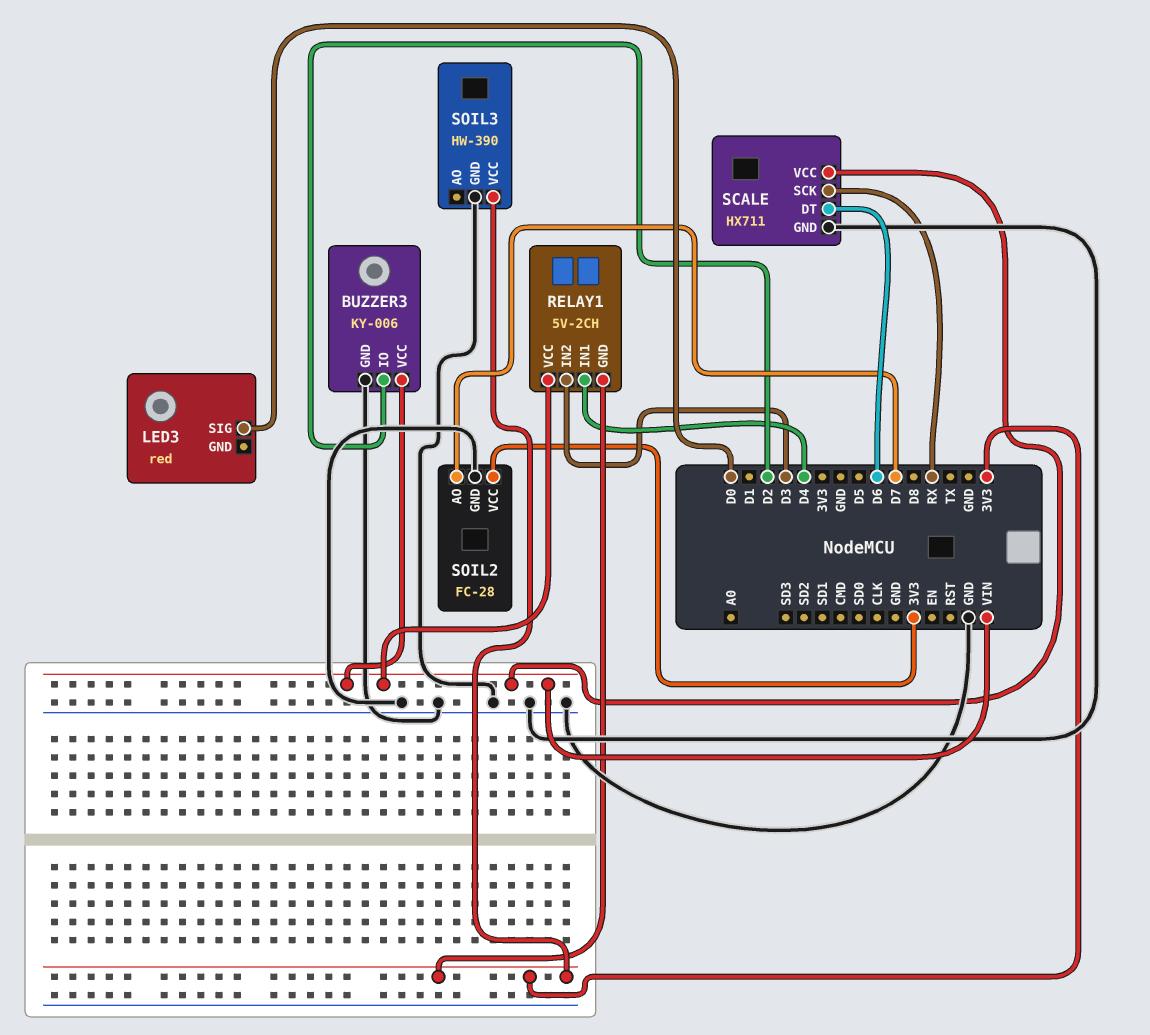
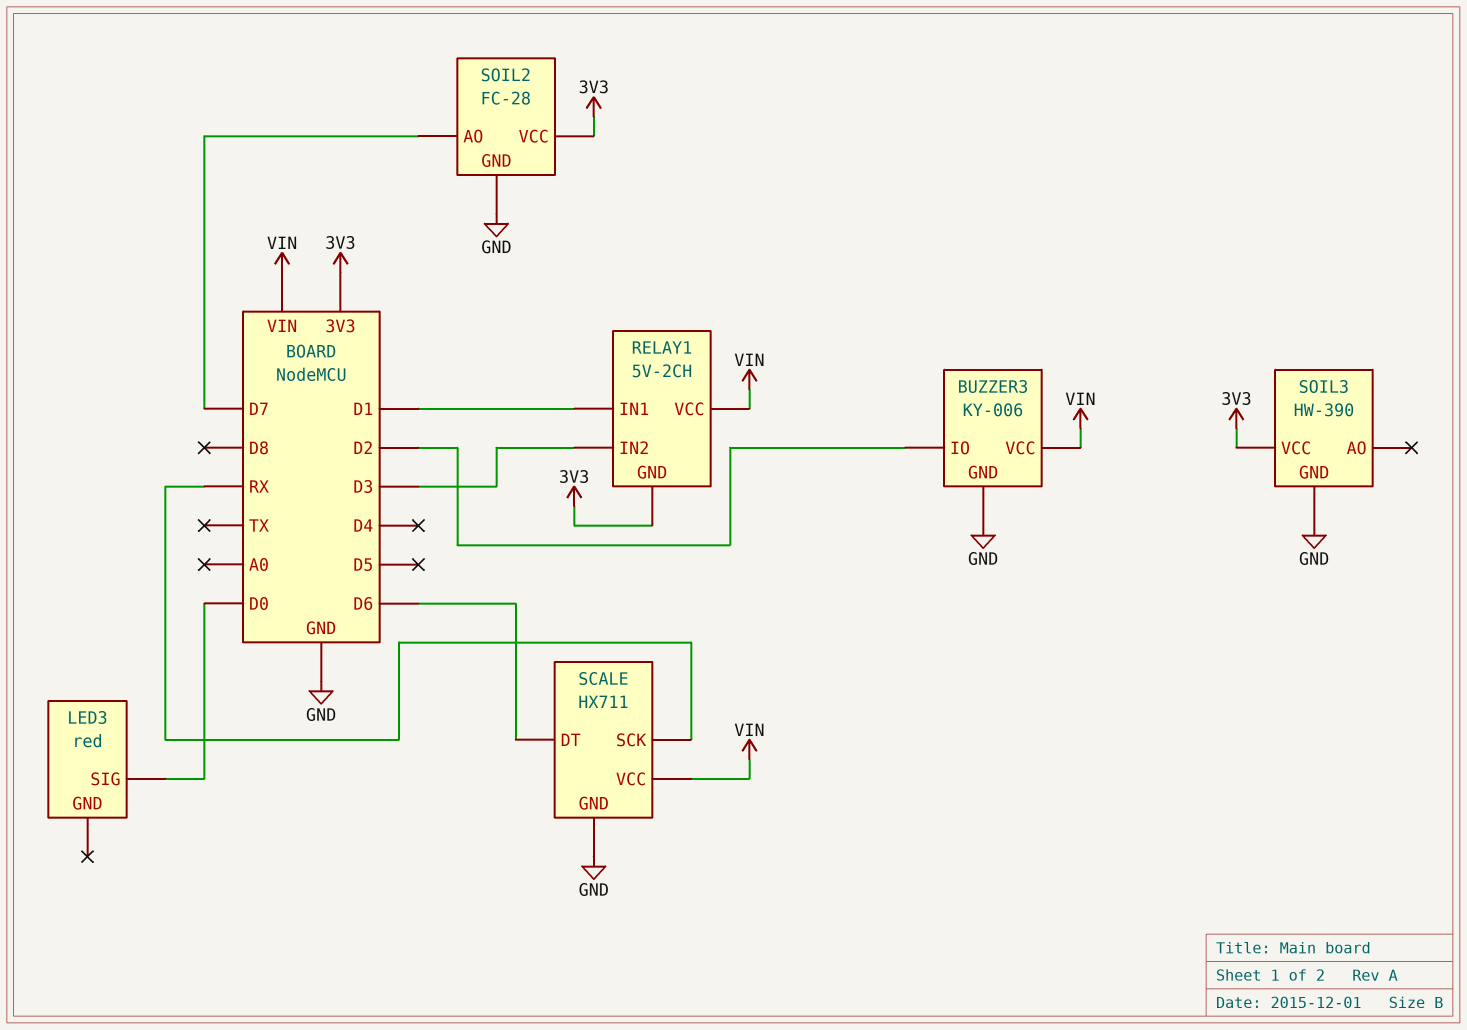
RELAY1 pin IN1: D4 -> D1

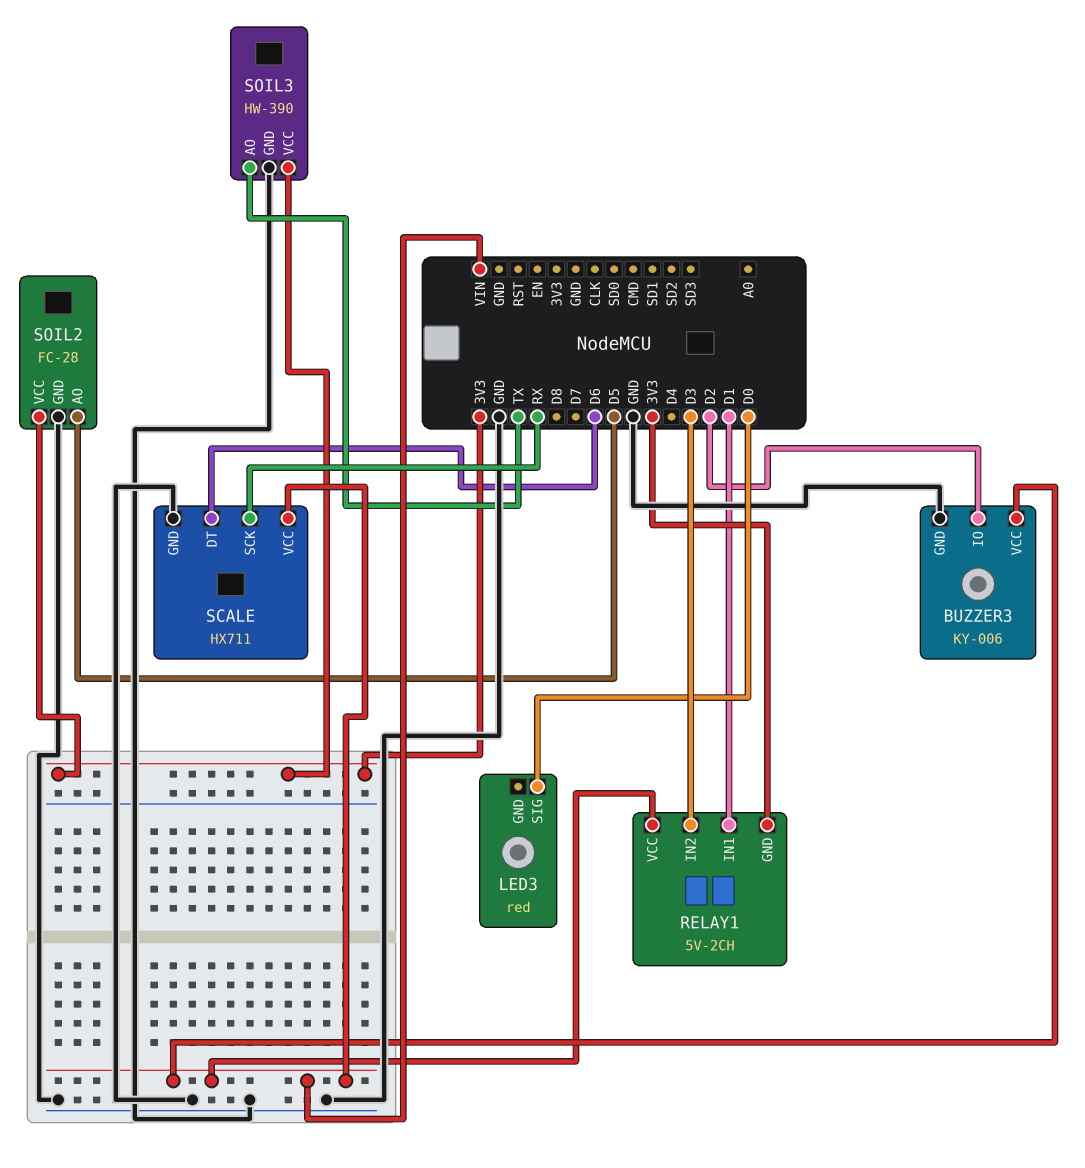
SOIL2 pin AO: D7 -> D5
SOIL3 pin AO: none -> TX

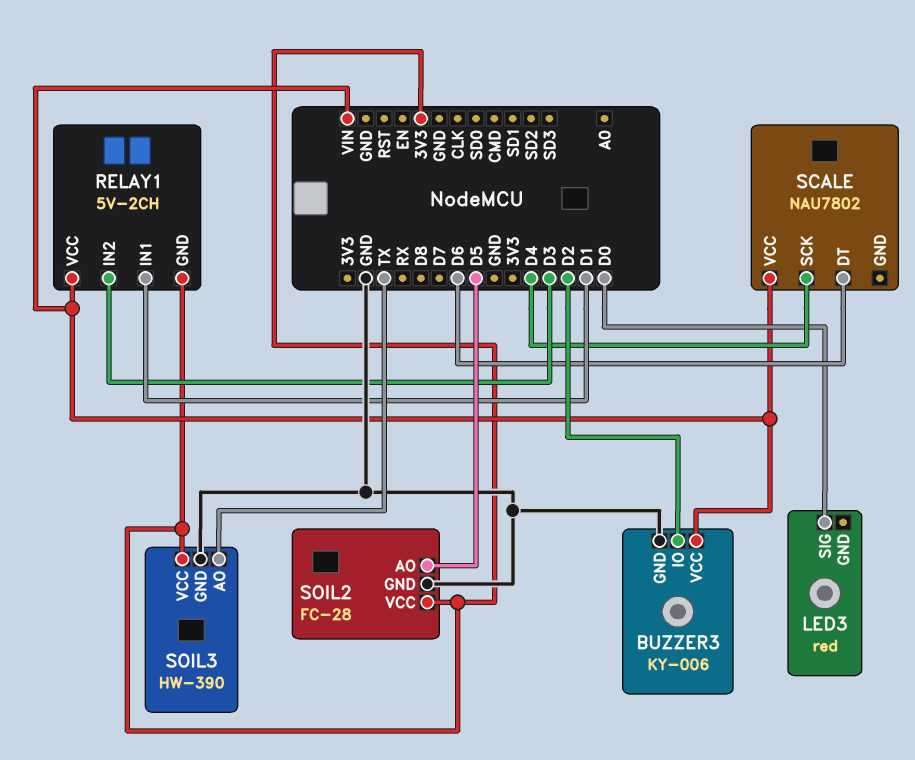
SCALE: HX711 -> NAU7802
SCALE pin GND: GND -> none
SCALE pin SCK: RX -> D4

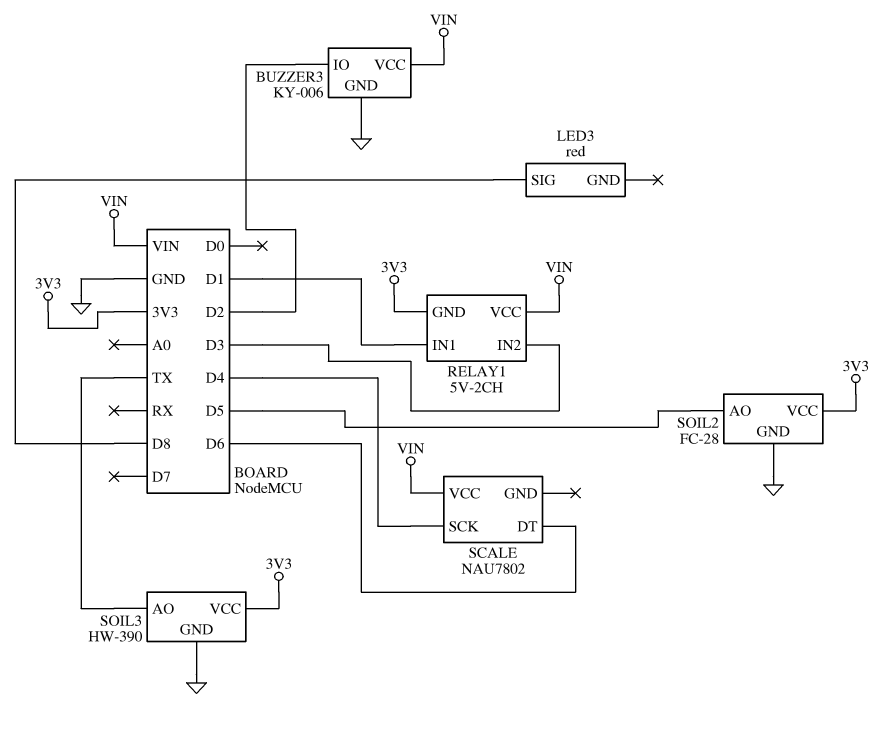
LED3 pin SIG: D0 -> D8

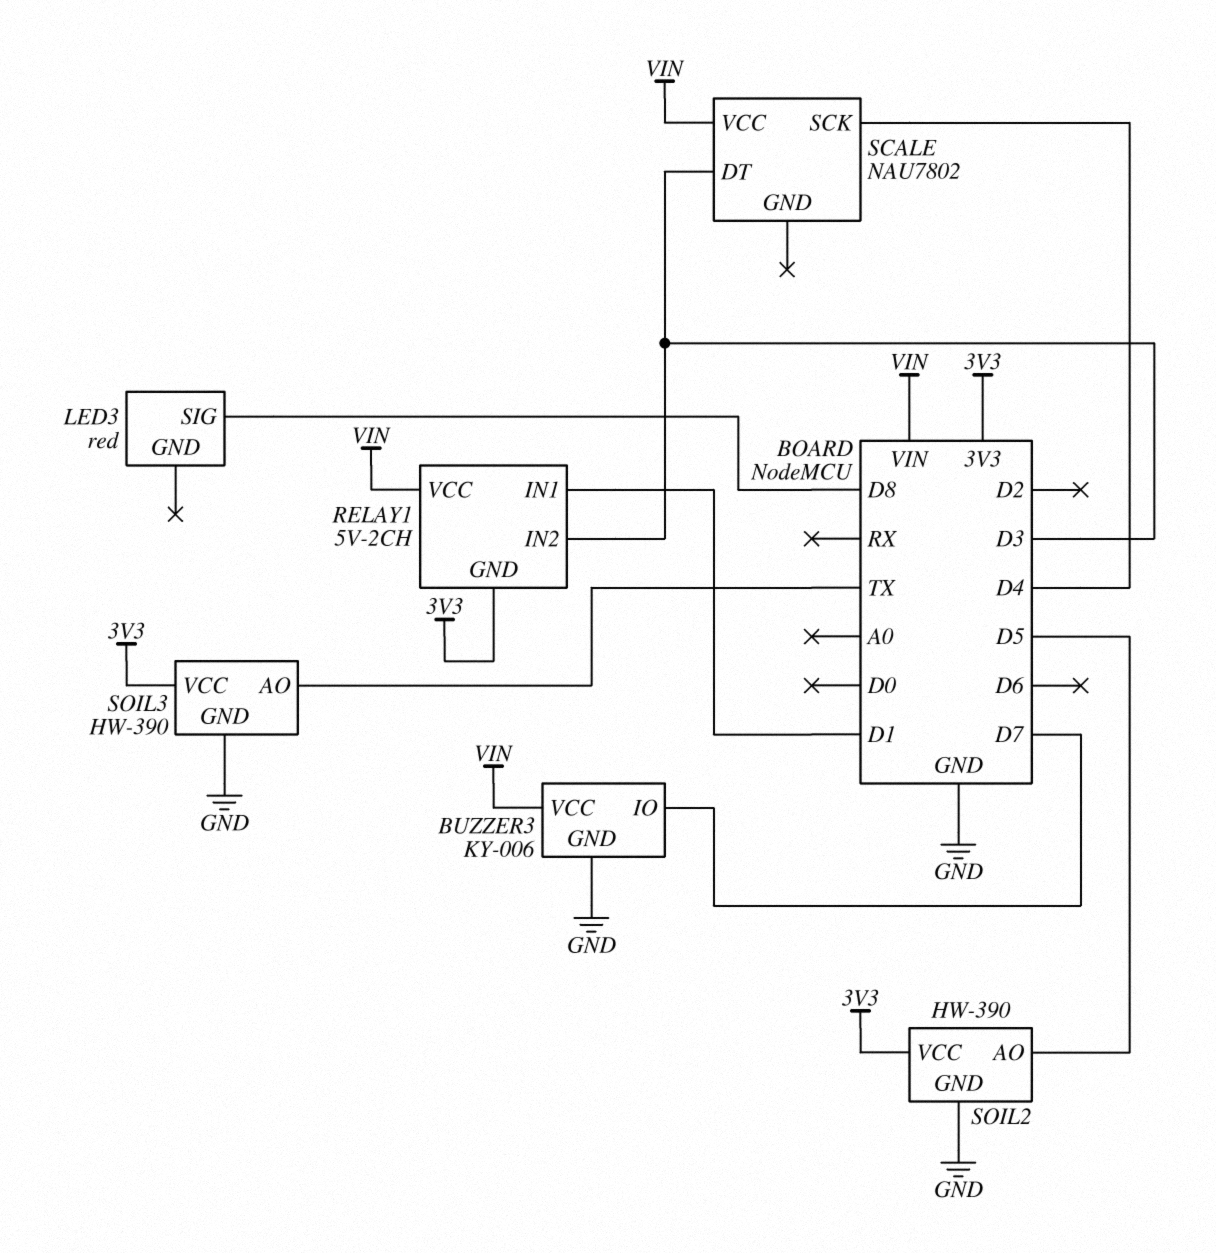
BUZZER3 pin IO: D2 -> D7
SCALE pin DT: D6 -> D3
SOIL2: FC-28 -> HW-390

